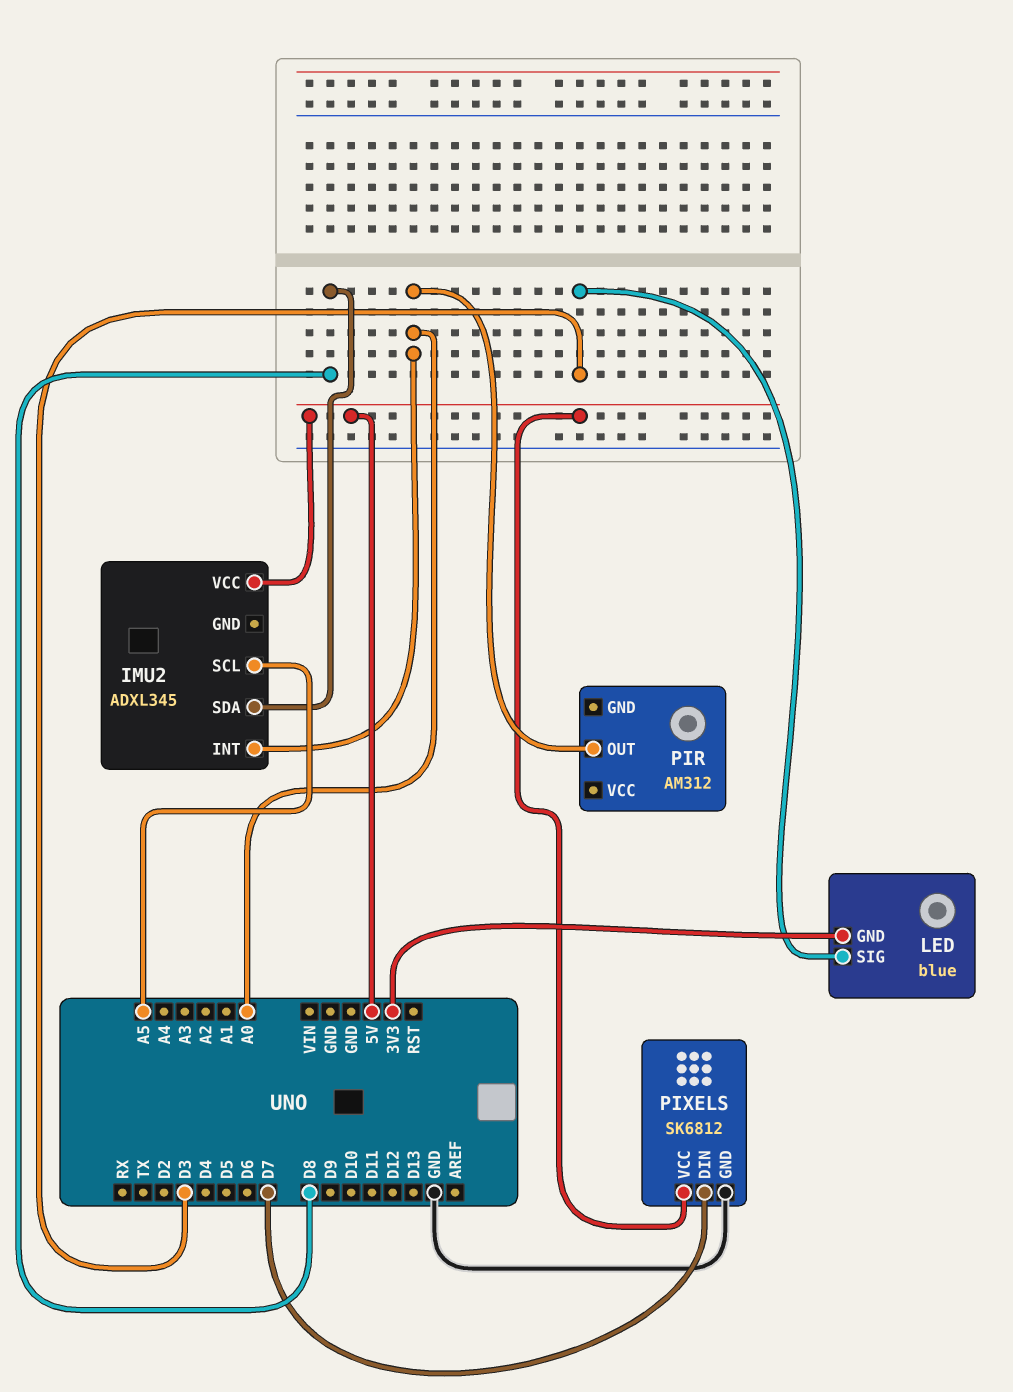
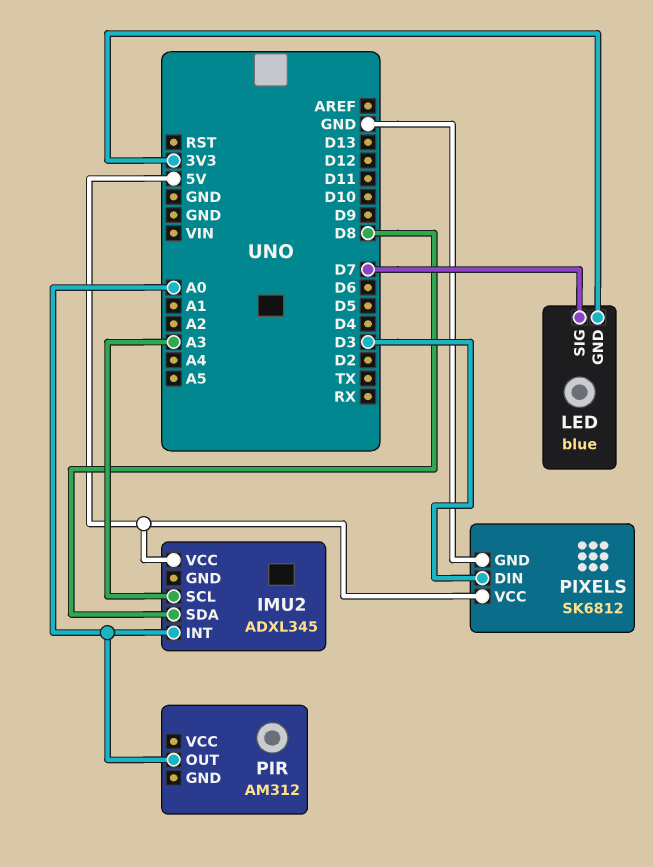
IMU2 pin SCL: A5 -> A3
LED pin SIG: D3 -> D7
PIXELS pin DIN: D7 -> D3

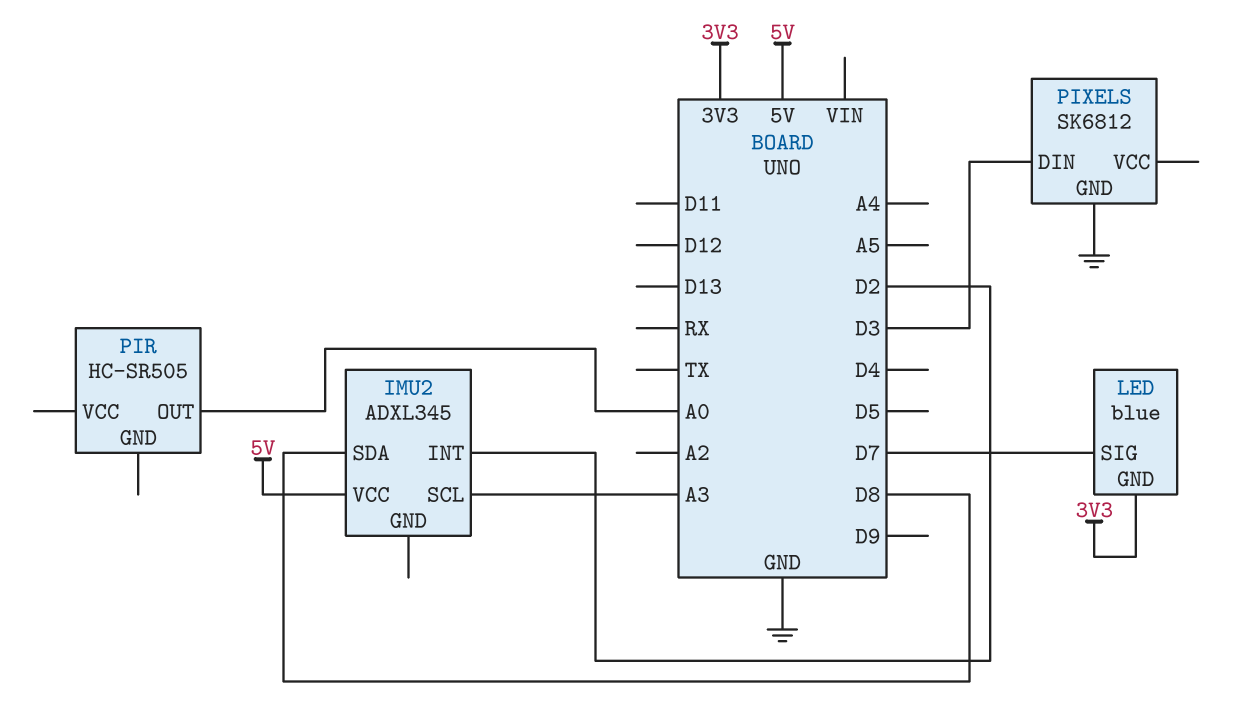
IMU2 pin INT: A0 -> D2
PIR: AM312 -> HC-SR505
PIXELS pin VCC: 5V -> none

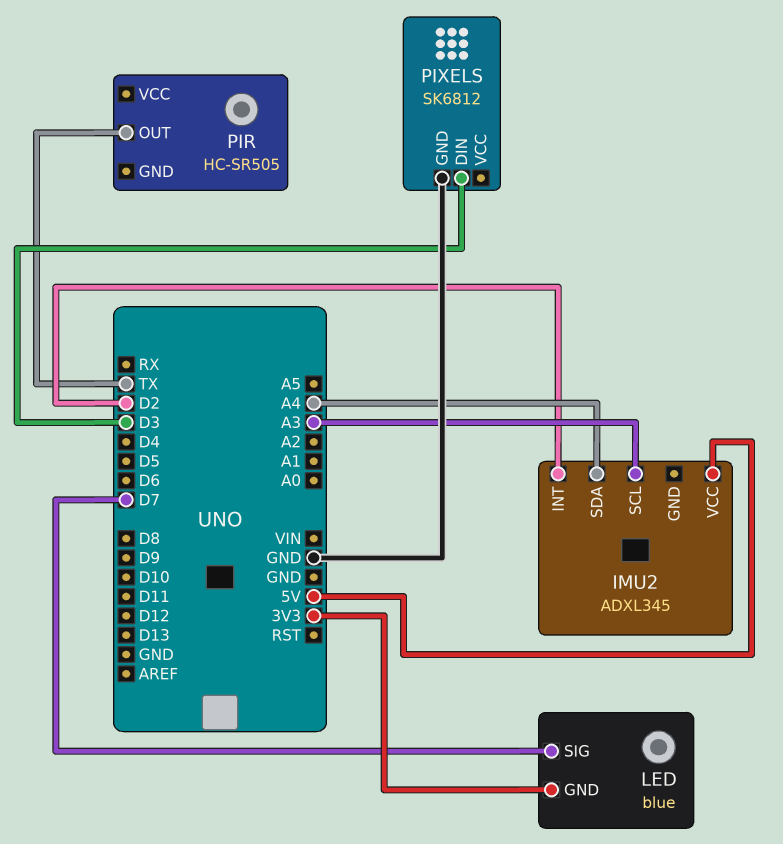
IMU2 pin SDA: D8 -> A4
PIR pin OUT: A0 -> TX

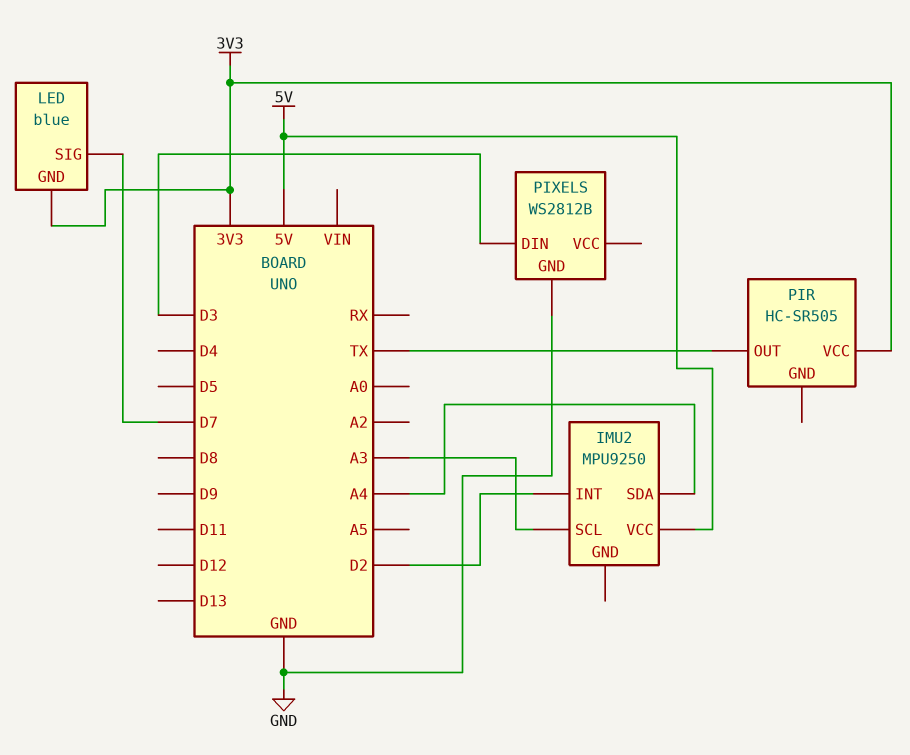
IMU2: ADXL345 -> MPU9250
PIR pin VCC: none -> 3V3
PIXELS: SK6812 -> WS2812B

